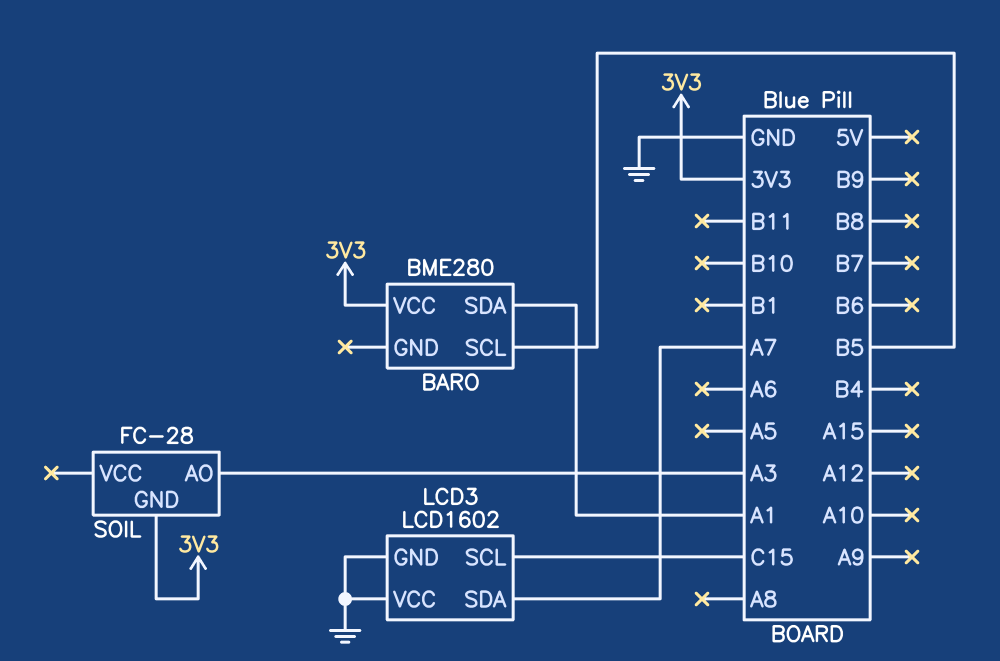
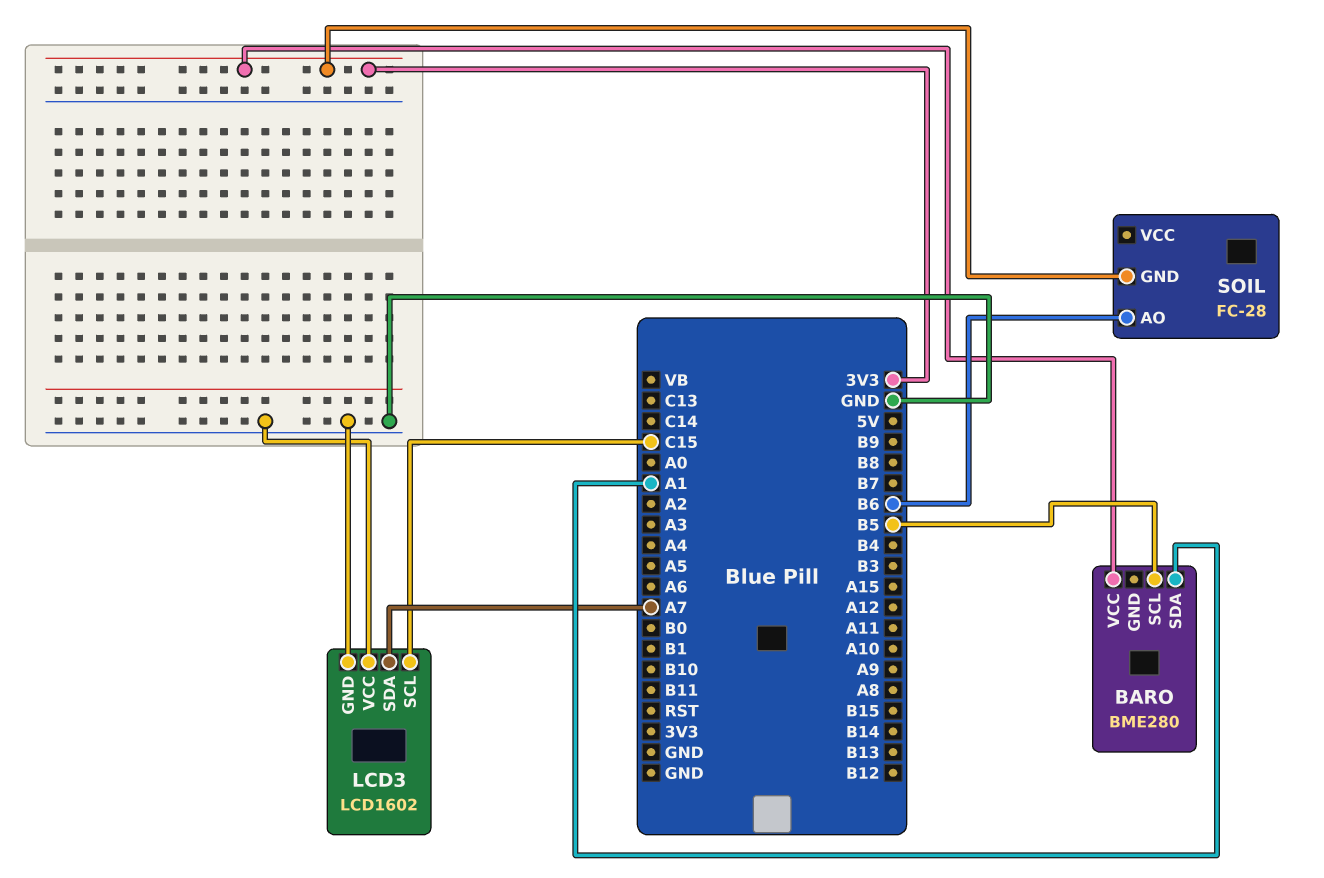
SOIL pin AO: A3 -> B6

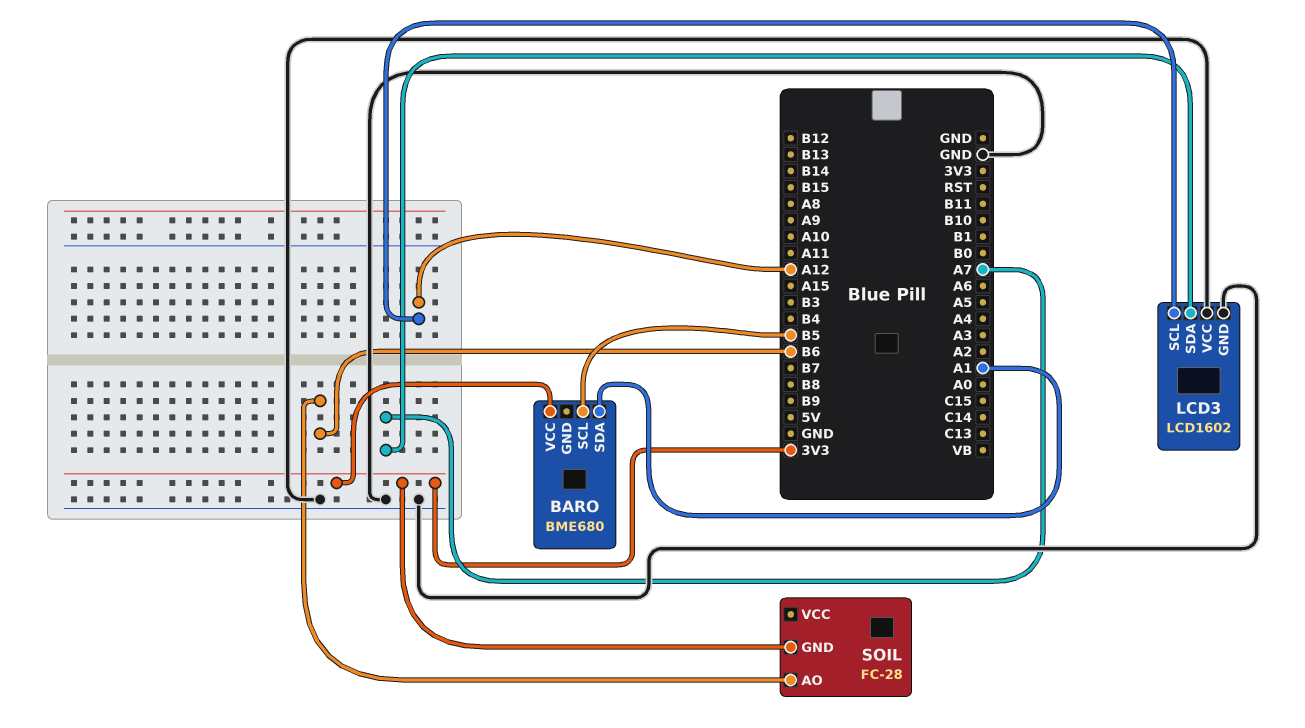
BARO: BME280 -> BME680
LCD3 pin SCL: C15 -> A12

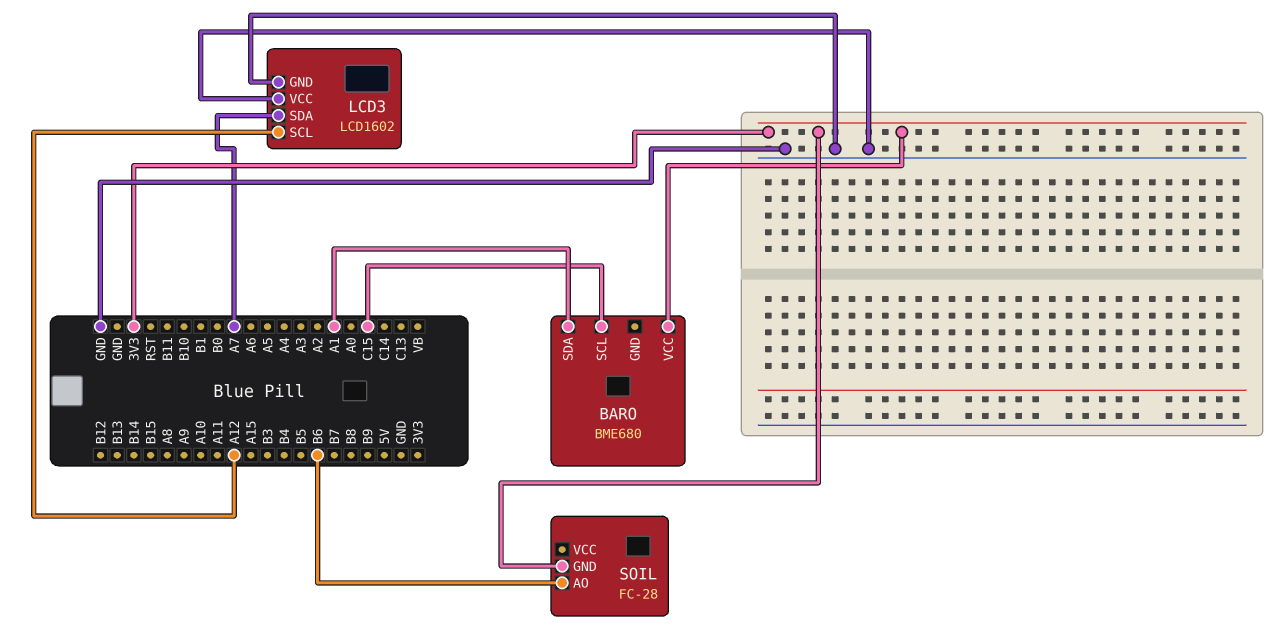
BARO pin SCL: B5 -> C15

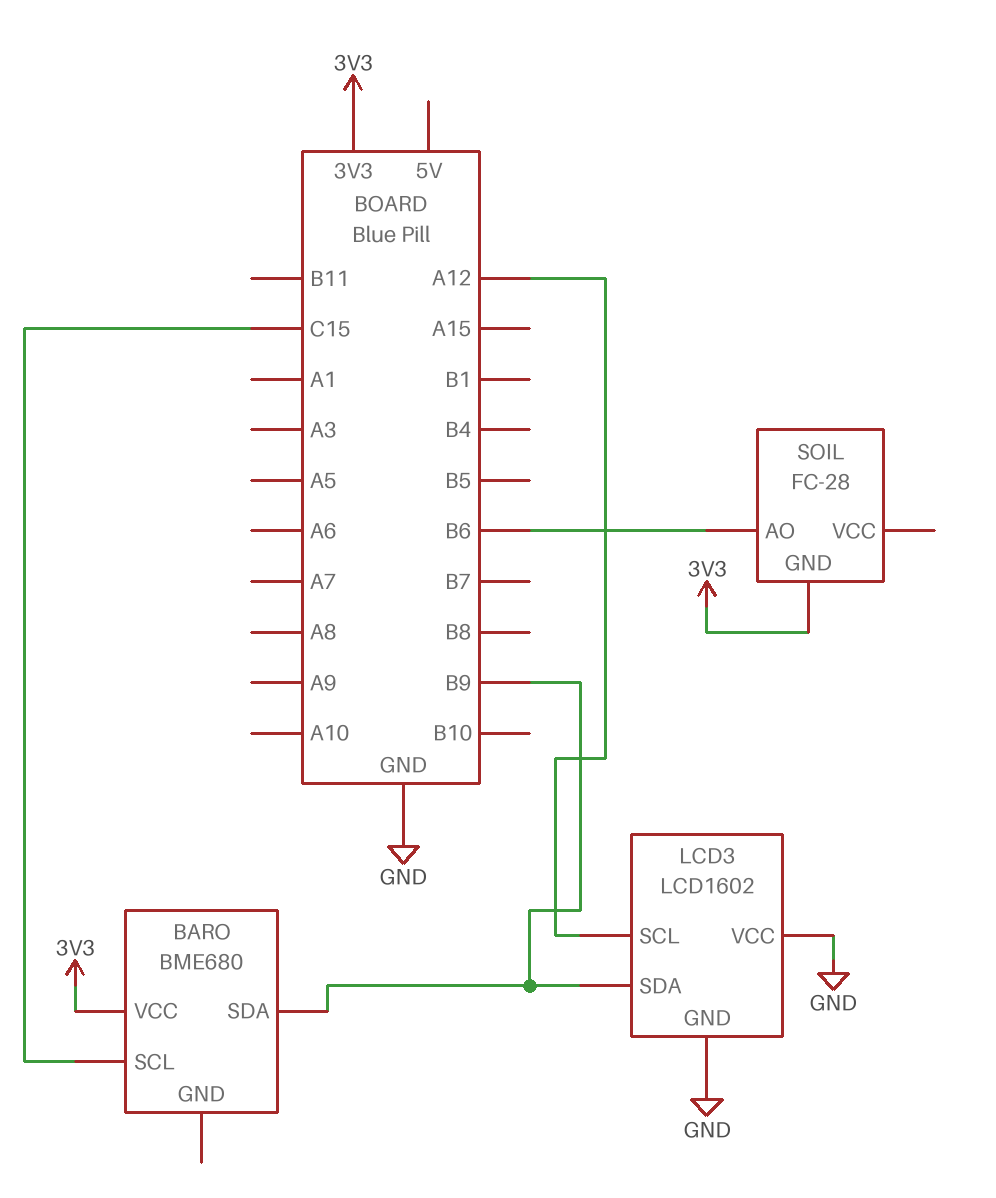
BARO pin SDA: A1 -> B9
LCD3 pin SDA: A7 -> B9

